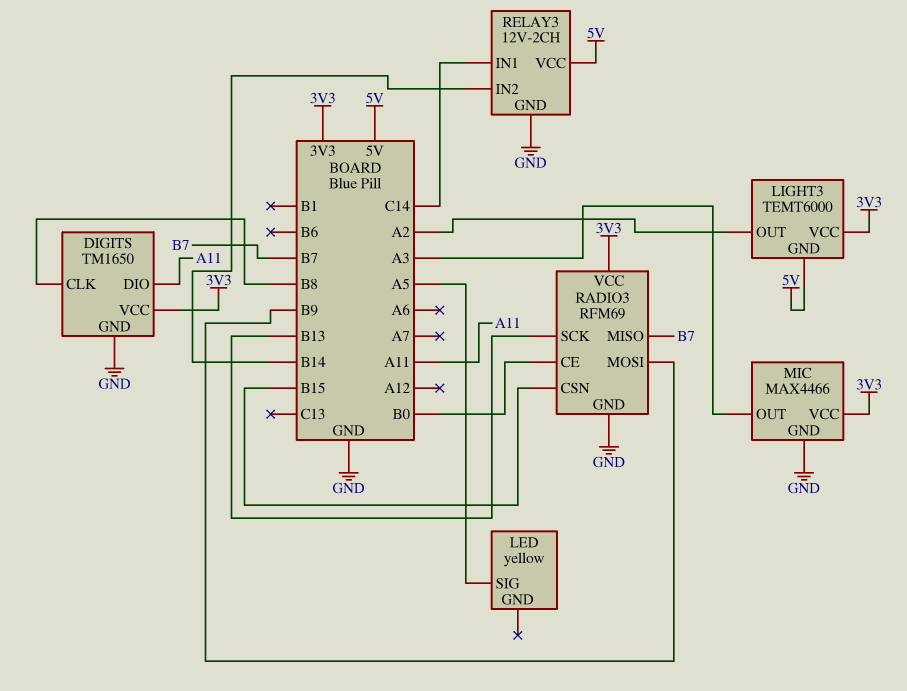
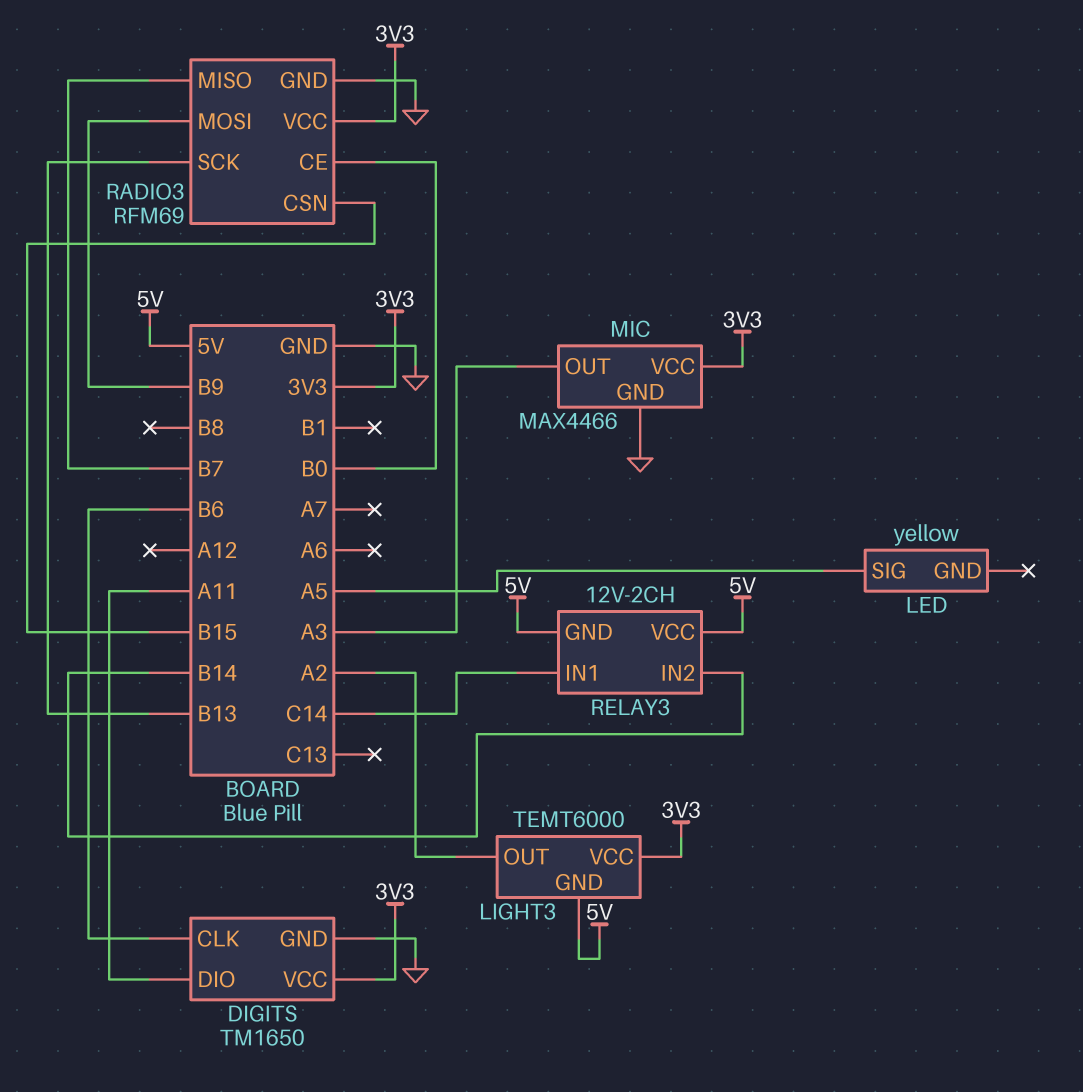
DIGITS pin CLK: B8 -> B6
RELAY3 pin GND: GND -> 5V

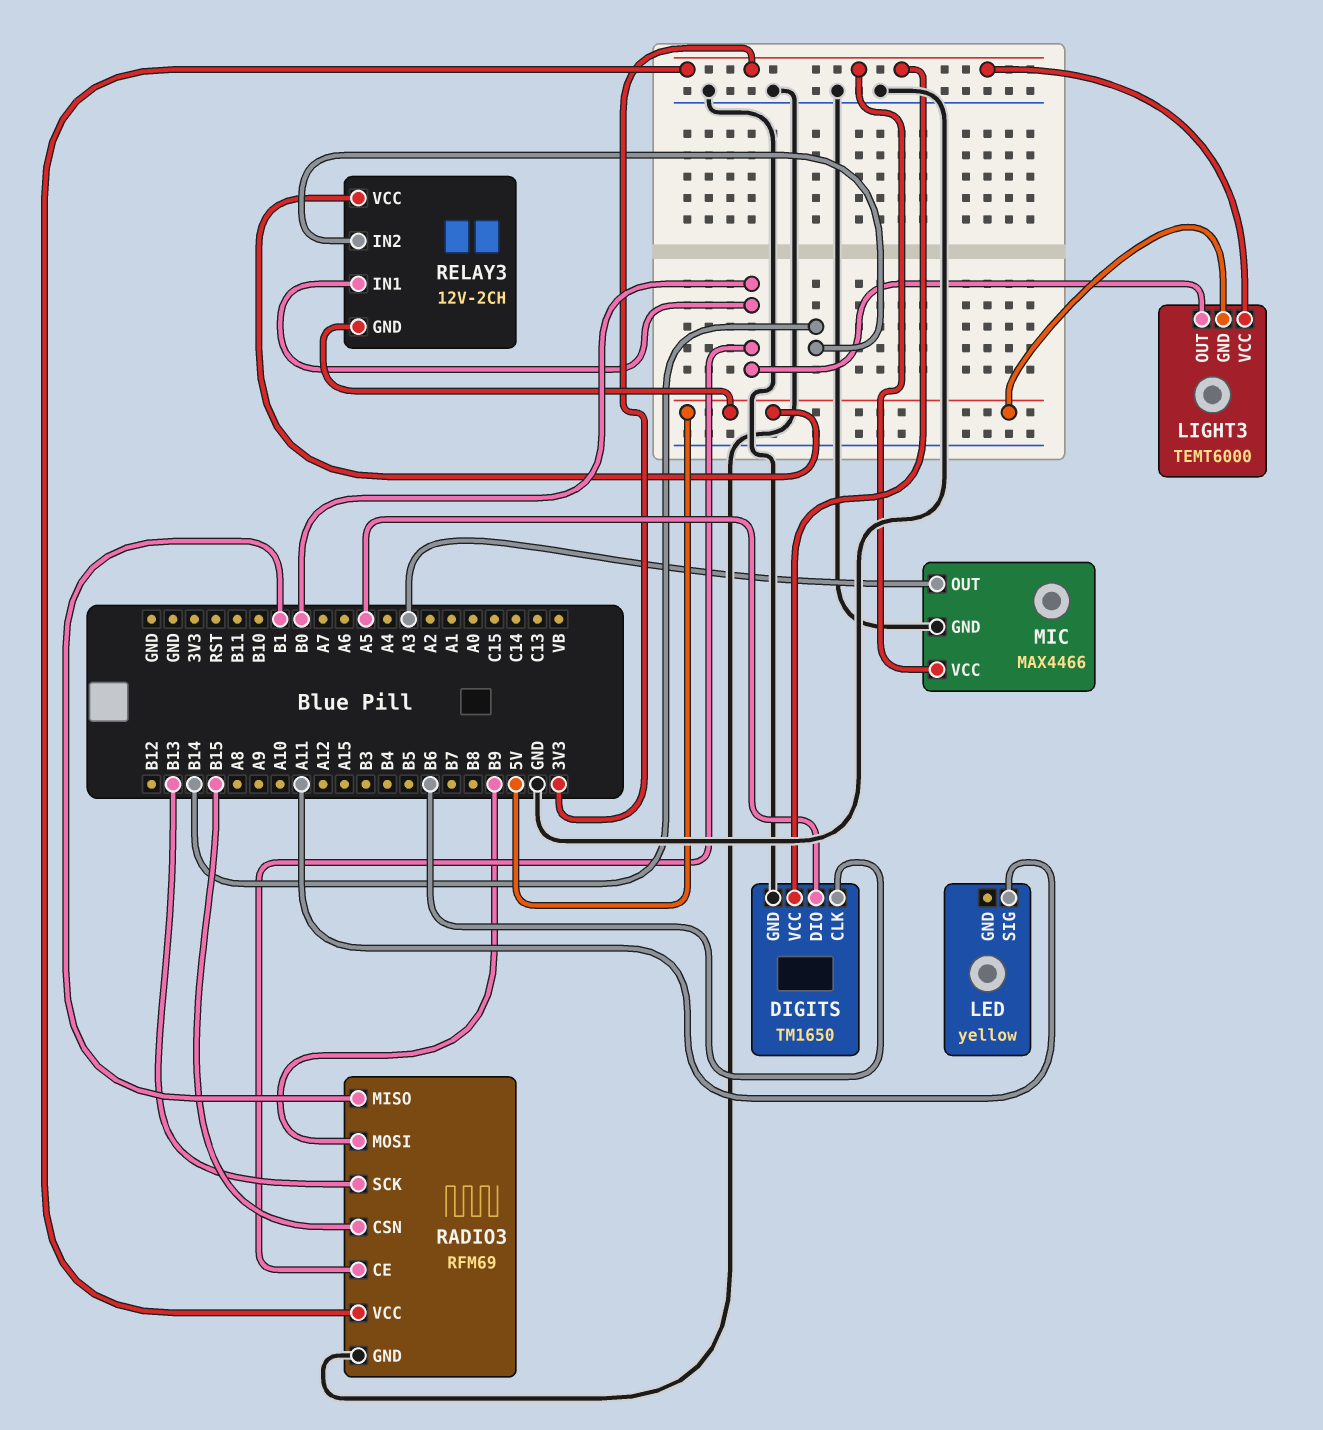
DIGITS pin DIO: A11 -> A5
LED pin SIG: A5 -> A11
LIGHT3 pin OUT: A2 -> B0
RADIO3 pin MISO: B7 -> B1
RELAY3 pin IN1: C14 -> B0

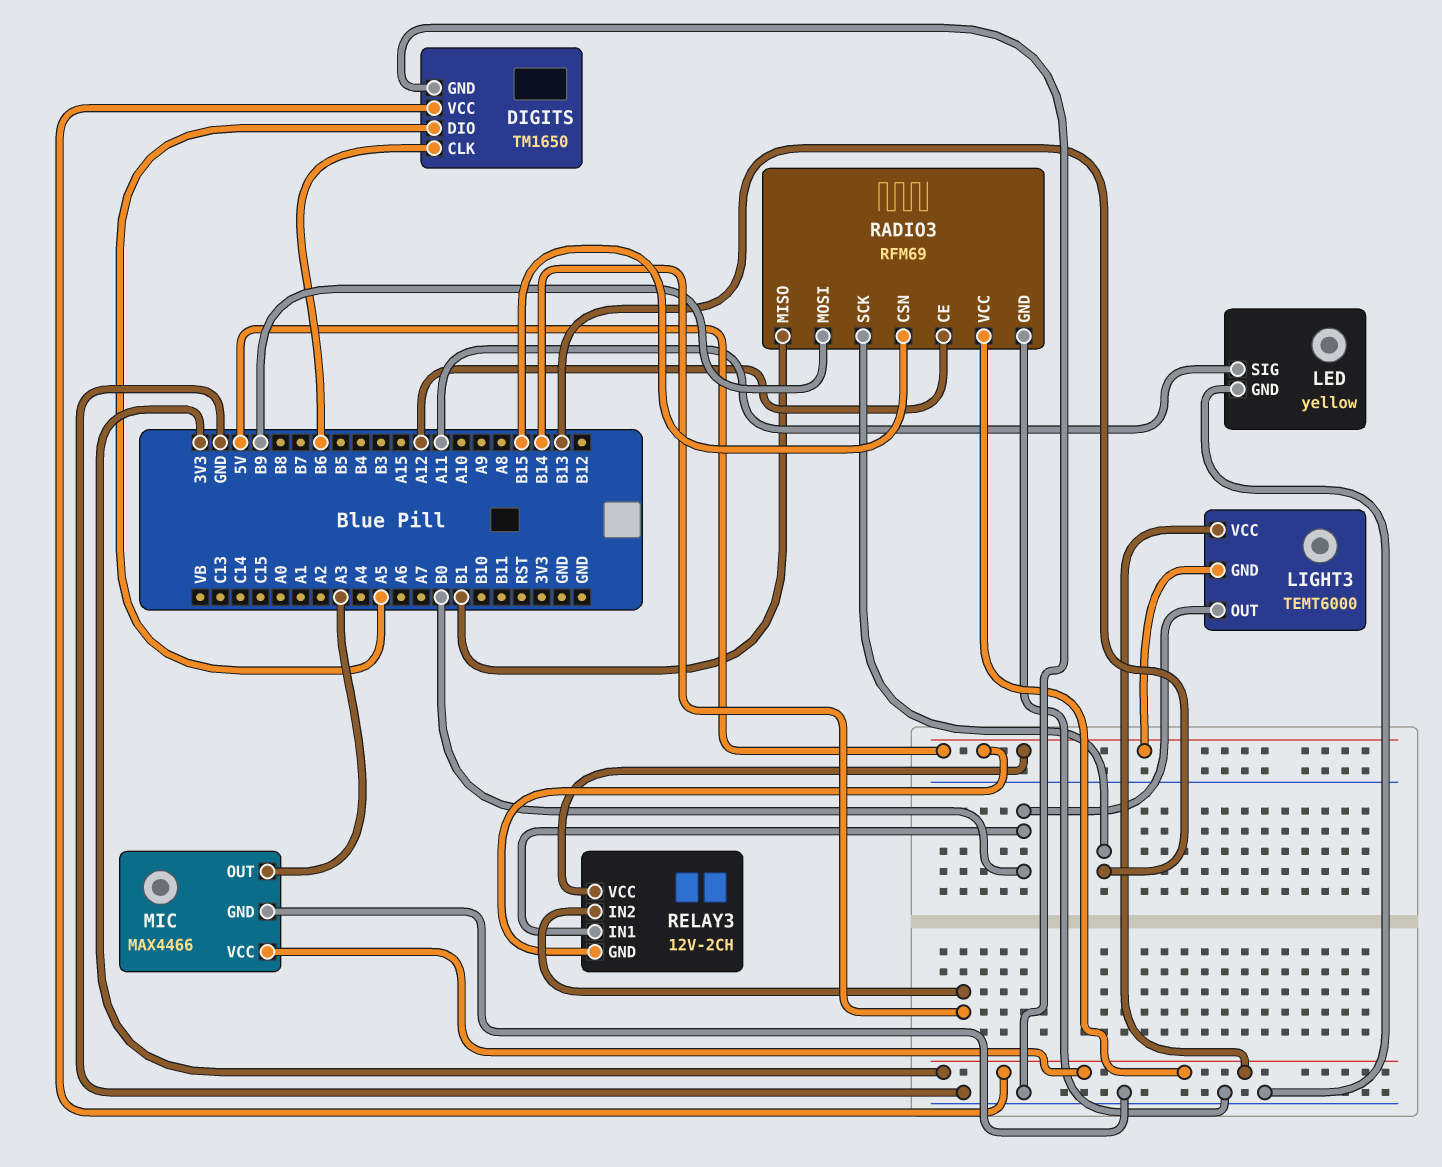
LED pin GND: none -> GND
RADIO3 pin CE: B0 -> A12

